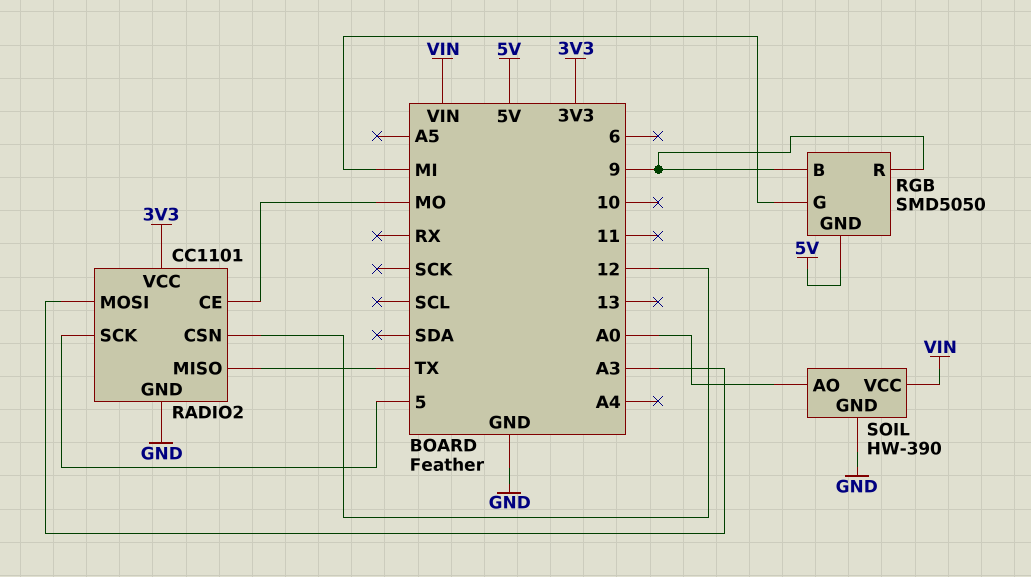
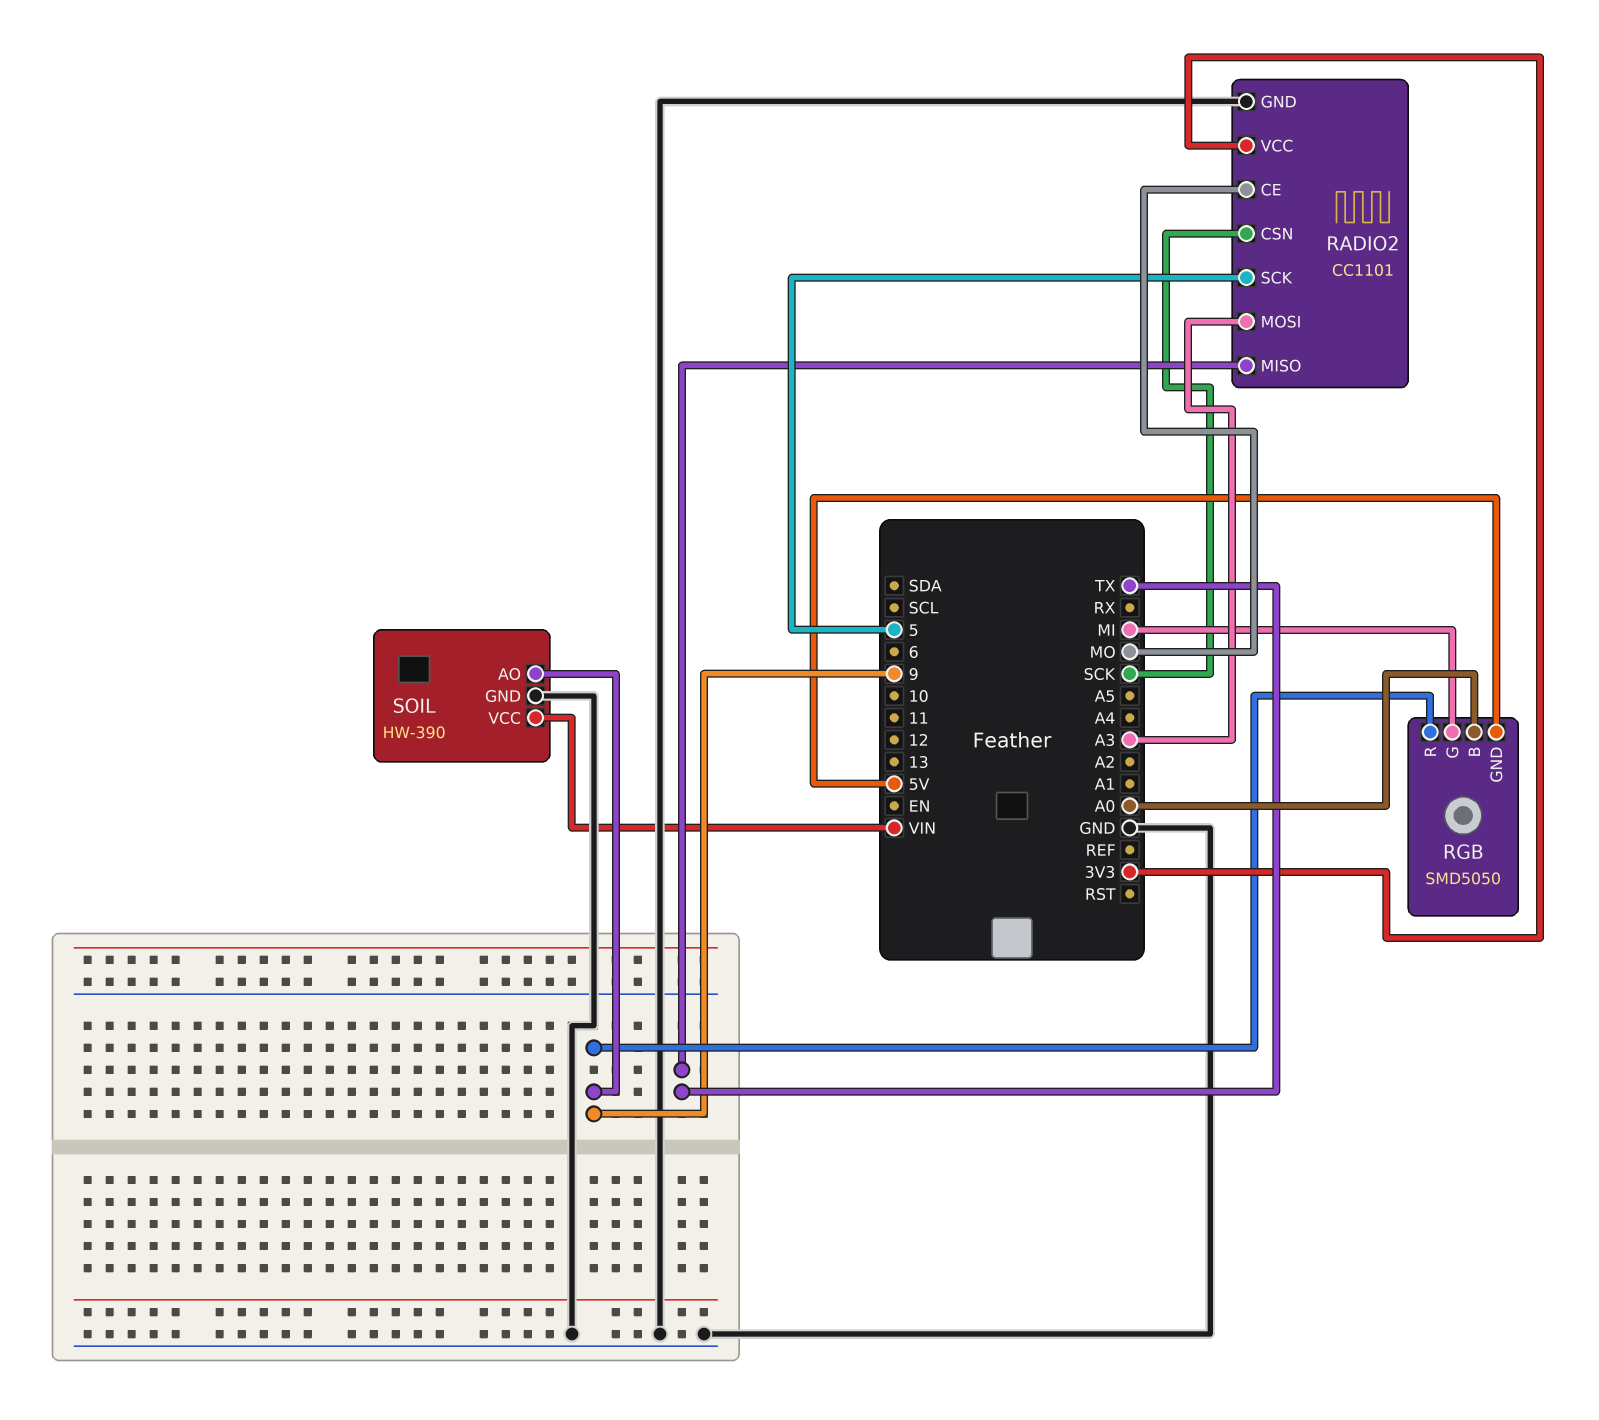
RADIO2 pin CSN: 12 -> SCK
RGB pin B: 9 -> A0
SOIL pin AO: A0 -> 9

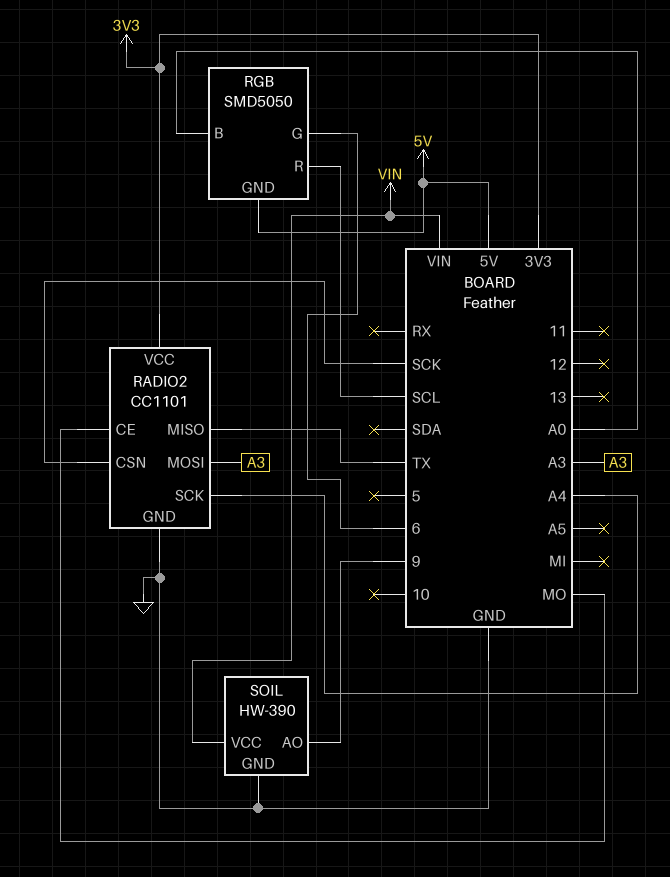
RADIO2 pin SCK: 5 -> A4
RGB pin G: MI -> 6
RGB pin R: 9 -> SCL

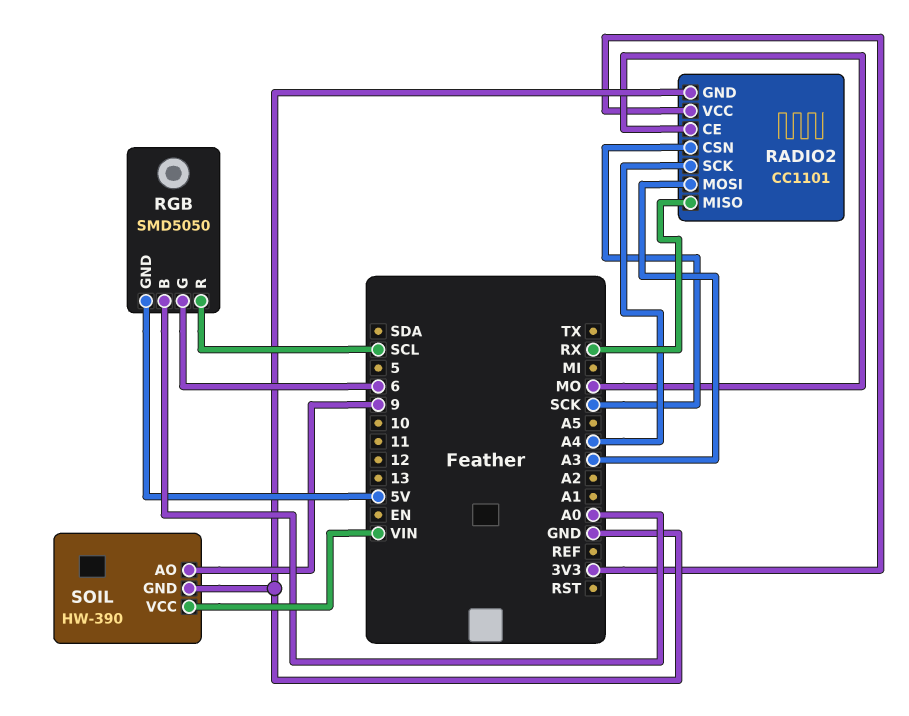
RADIO2 pin MISO: TX -> RX

